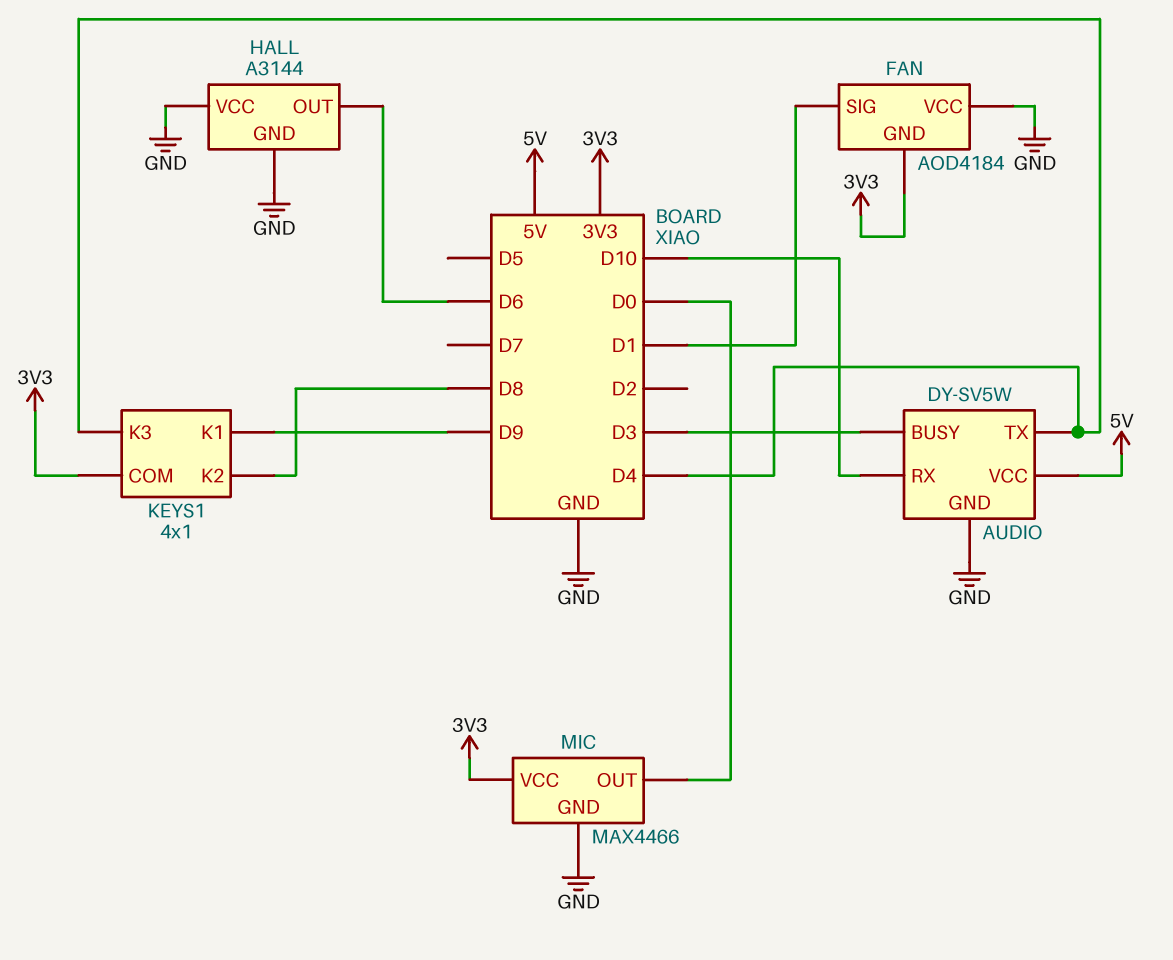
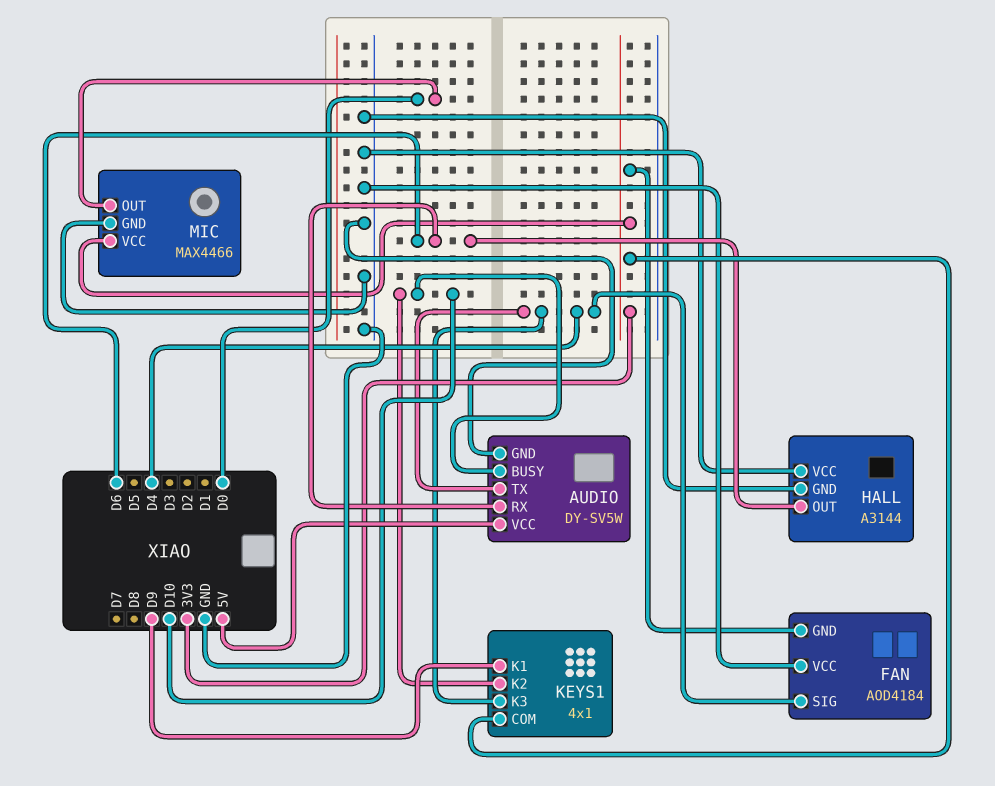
AUDIO pin BUSY: D3 -> D10
AUDIO pin RX: D10 -> D6
FAN pin SIG: D1 -> D4
KEYS1 pin K2: D8 -> D10

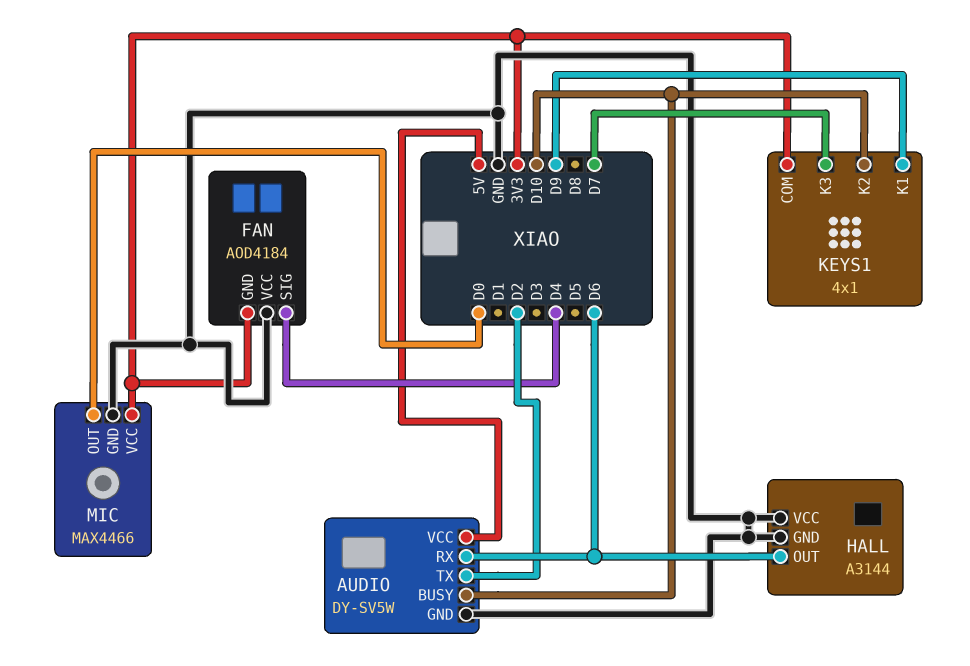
AUDIO pin TX: D4 -> D2
KEYS1 pin K3: D4 -> D7

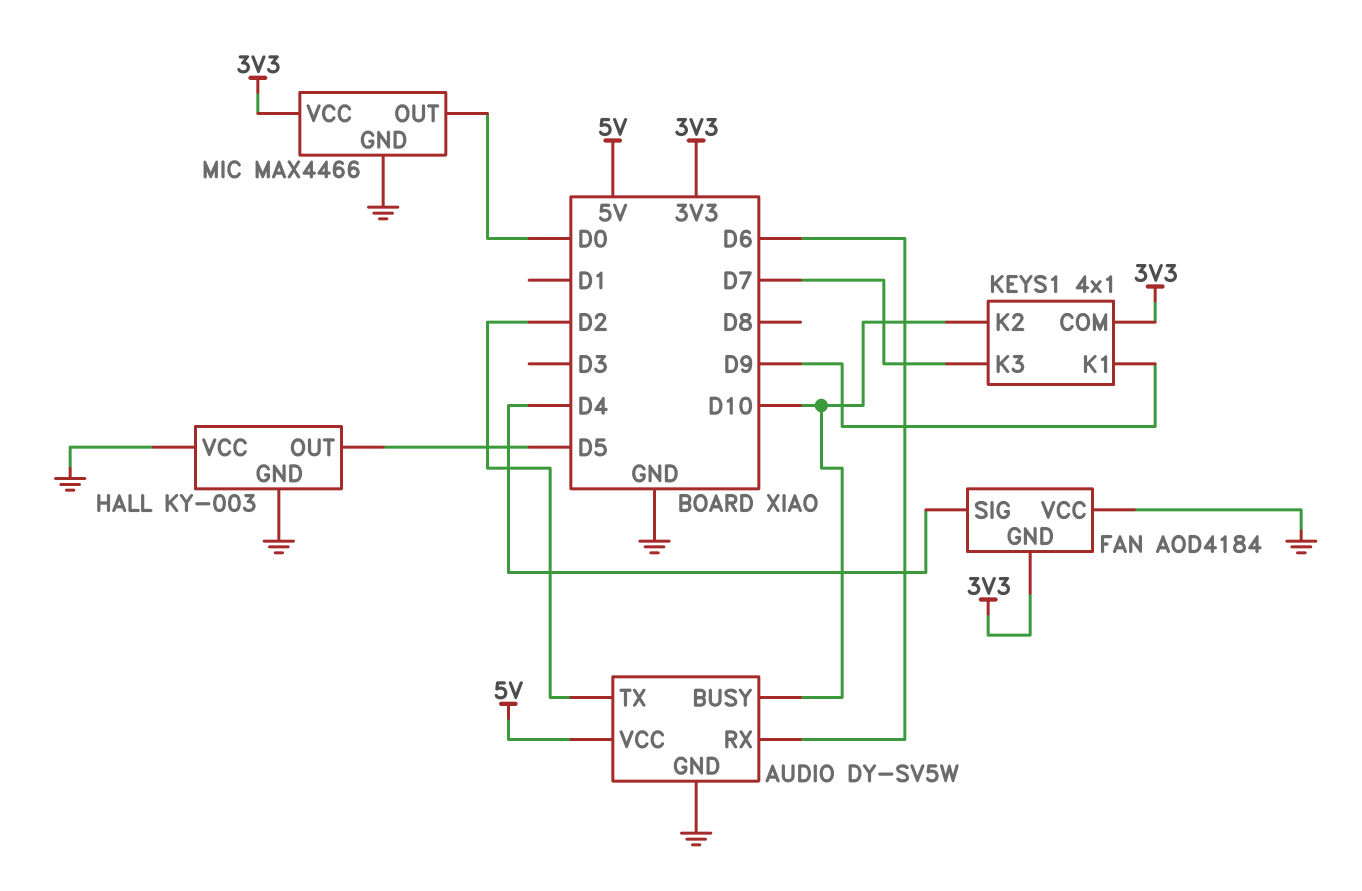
HALL: A3144 -> KY-003
HALL pin OUT: D6 -> D5

